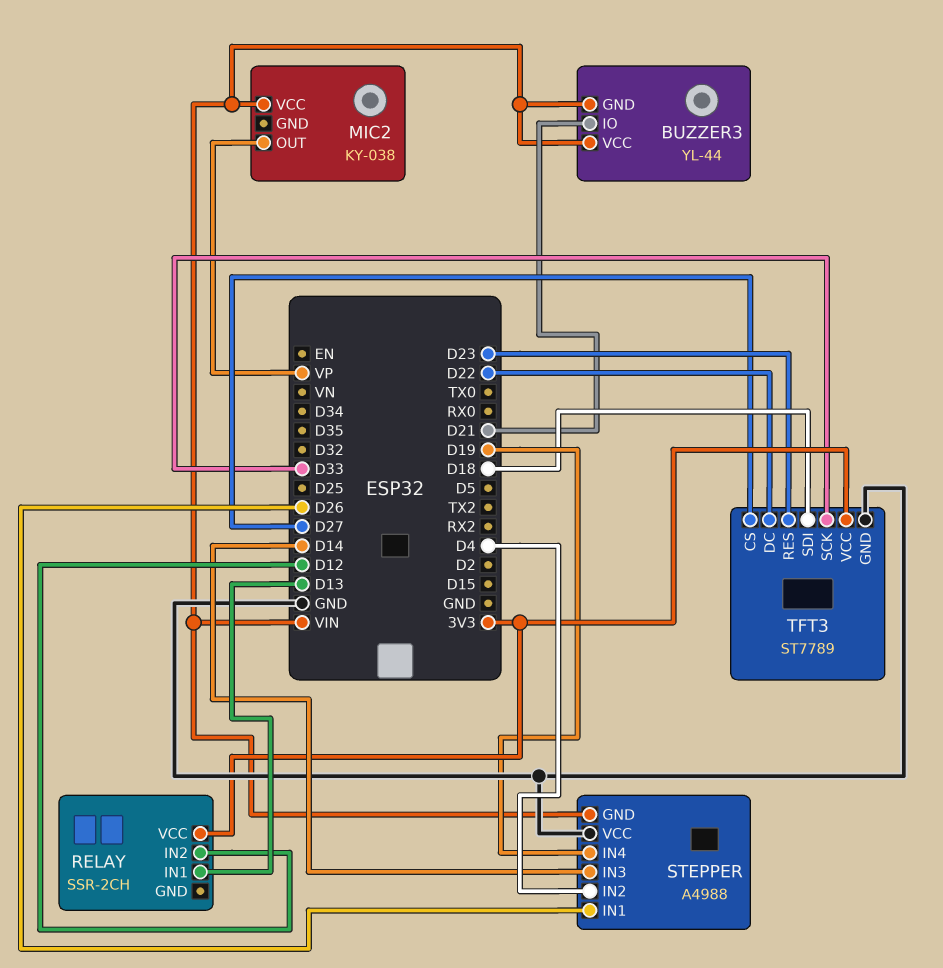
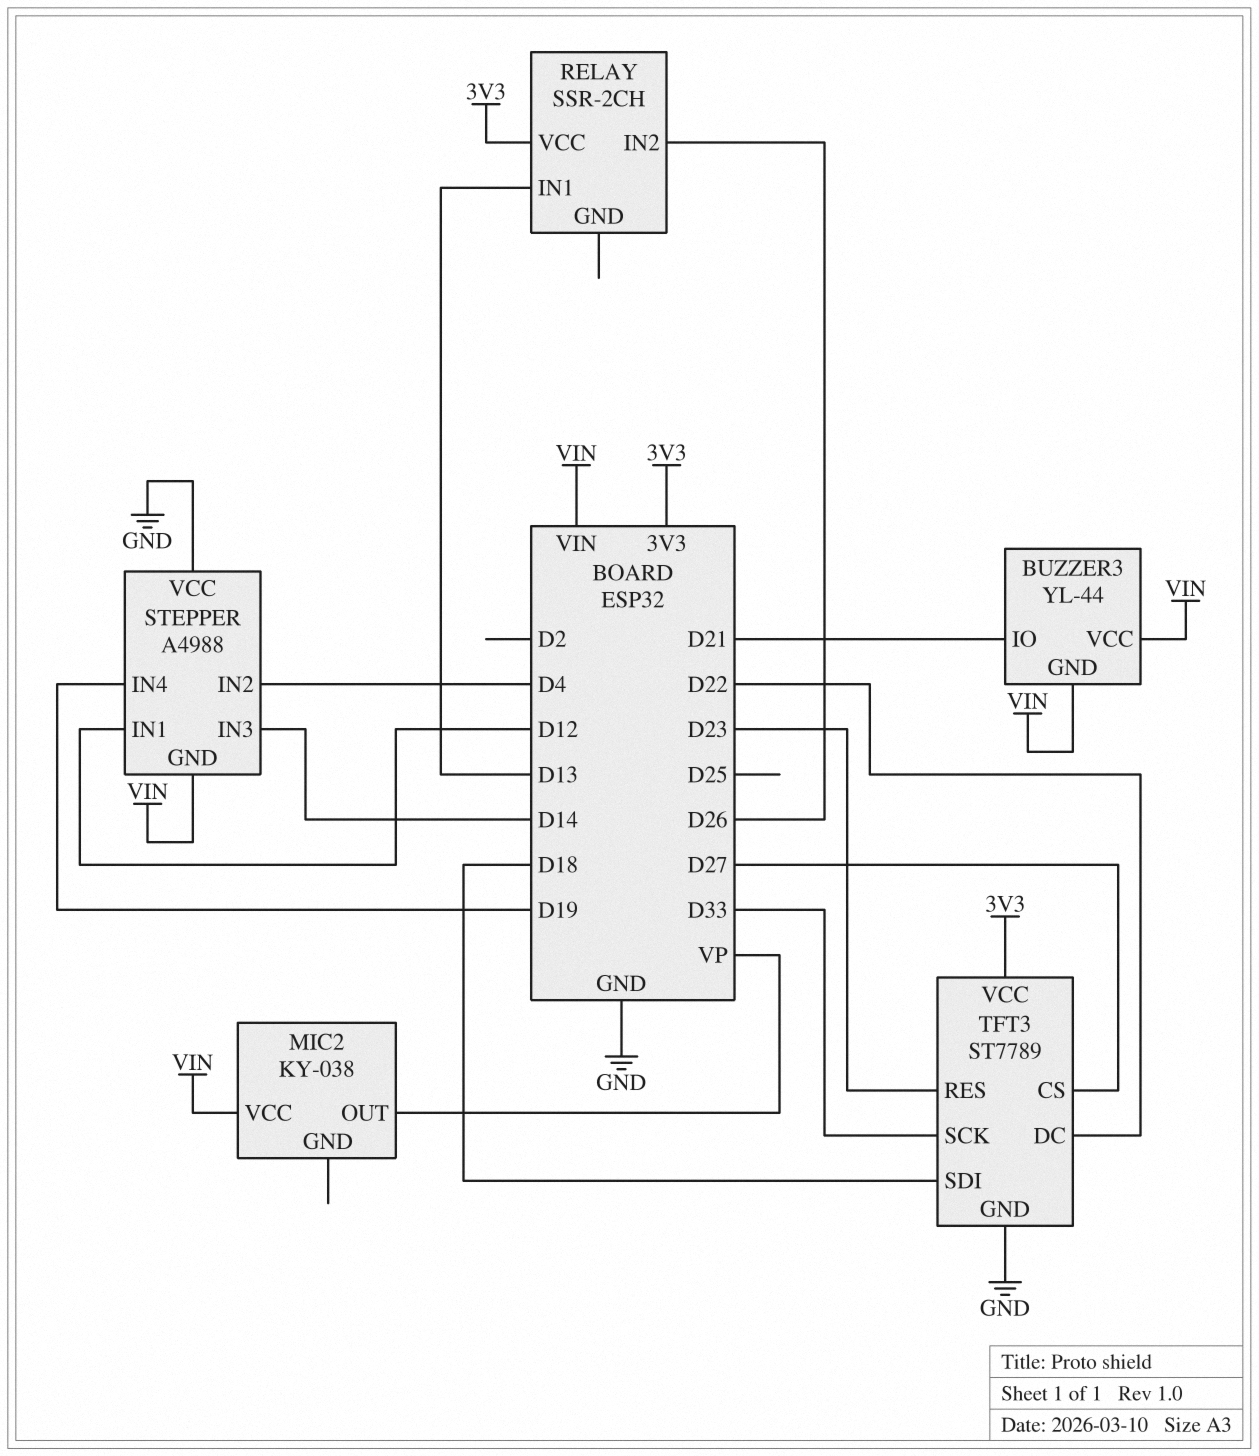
RELAY pin IN2: D12 -> D26
STEPPER pin IN1: D26 -> D12

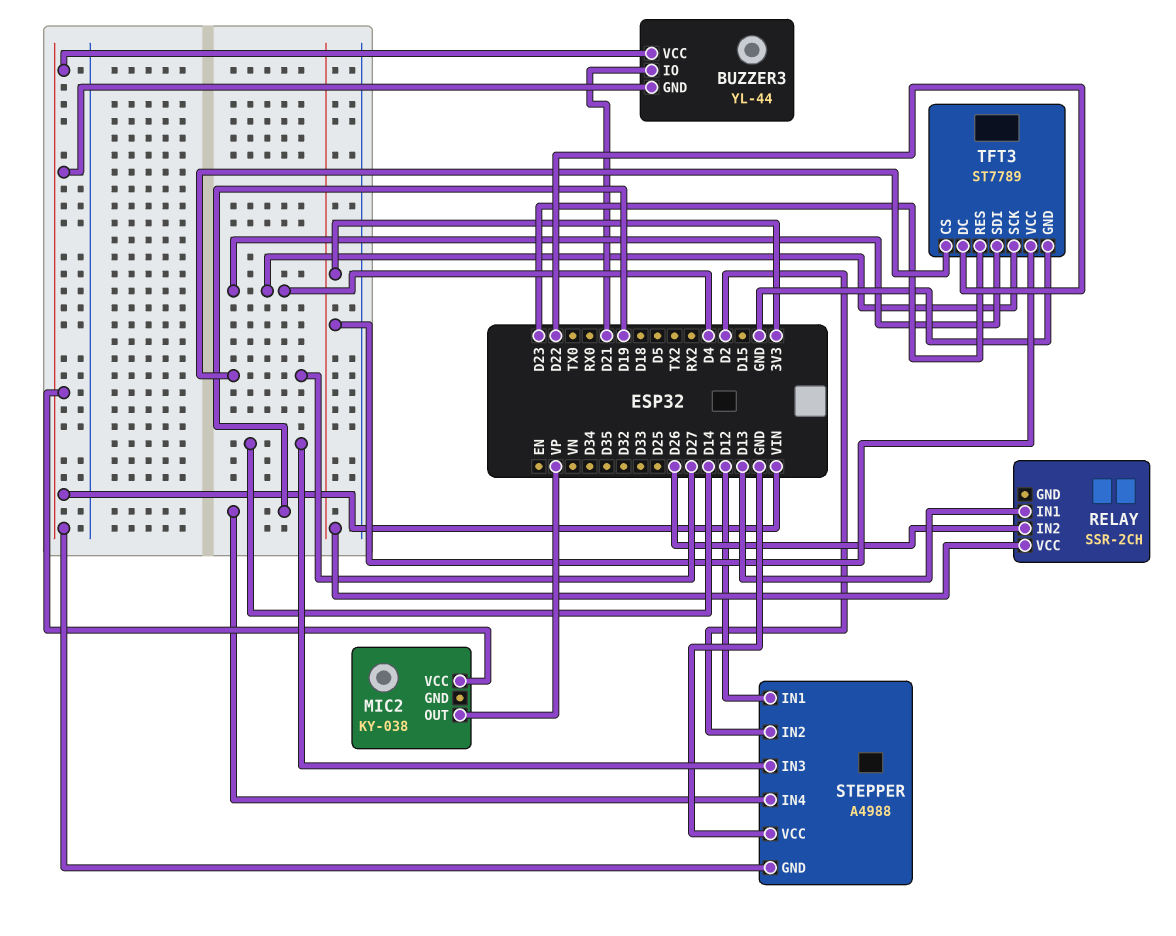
STEPPER pin IN2: D4 -> D2
TFT3 pin SCK: D33 -> D4
TFT3 pin SDI: D18 -> D4

